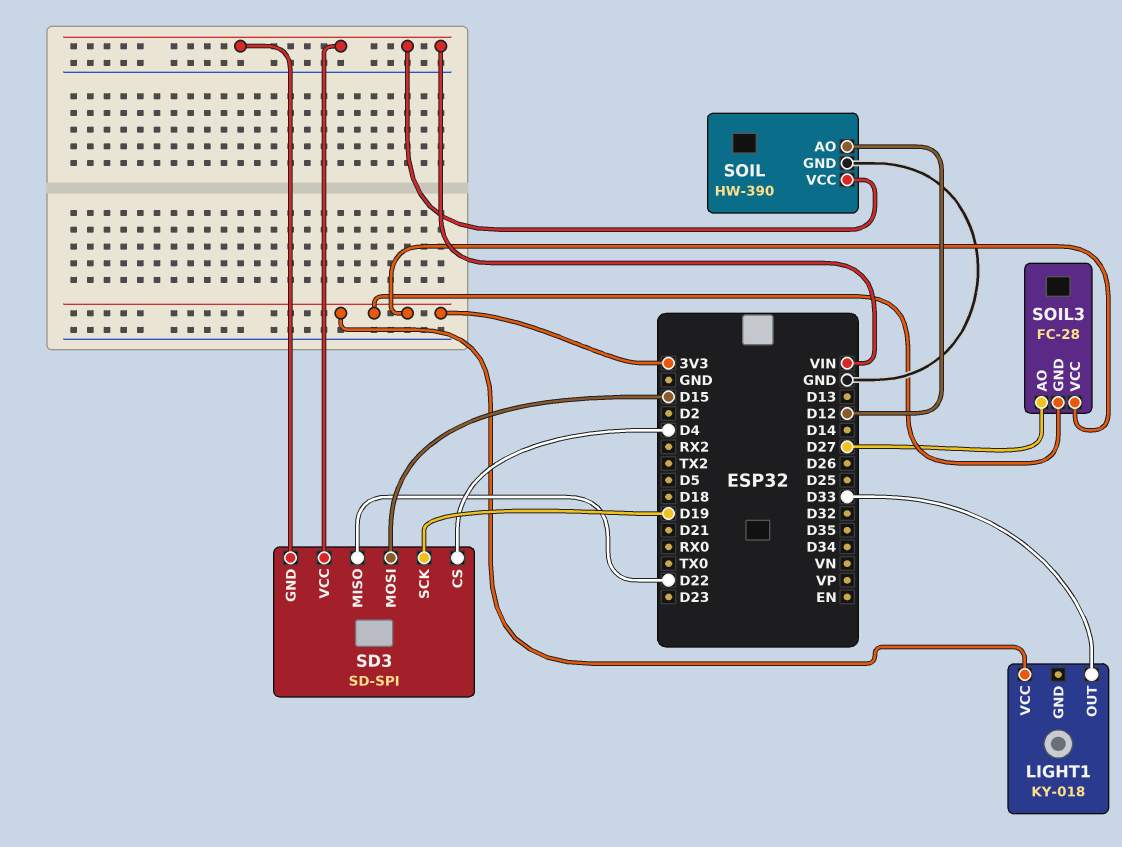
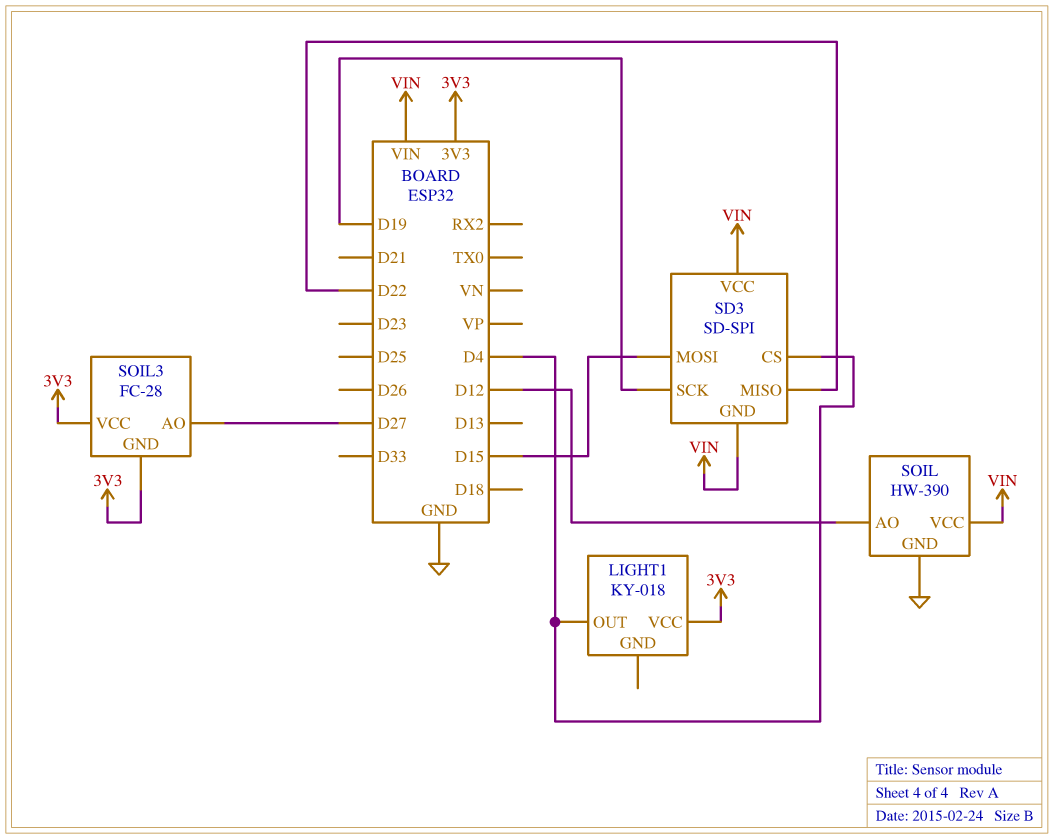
LIGHT1 pin OUT: D33 -> D4

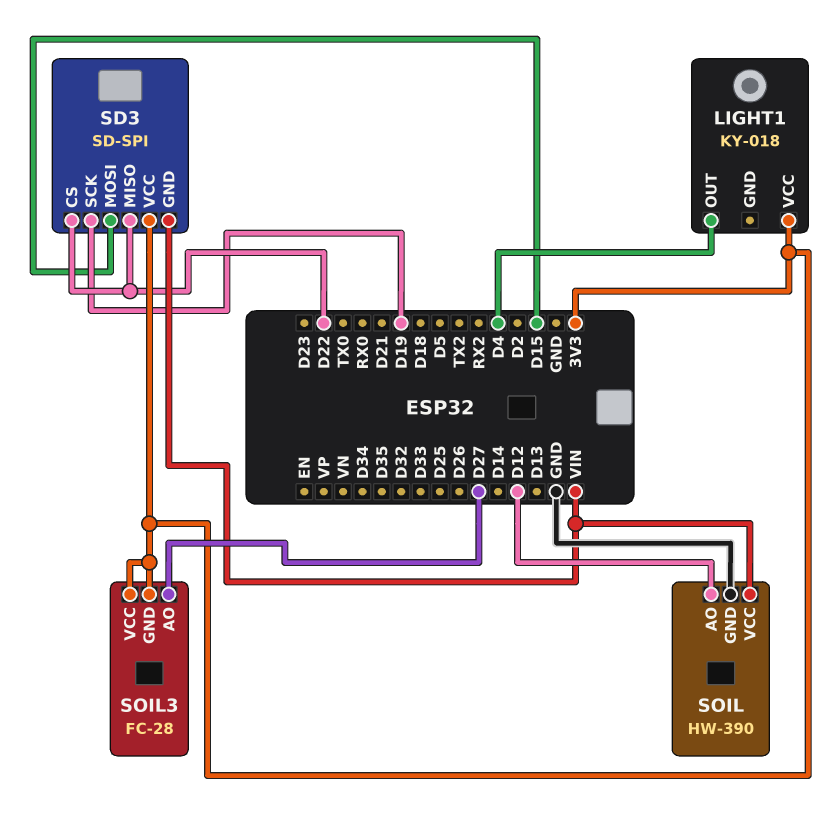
SD3 pin CS: D4 -> D22
SD3 pin VCC: VIN -> 3V3

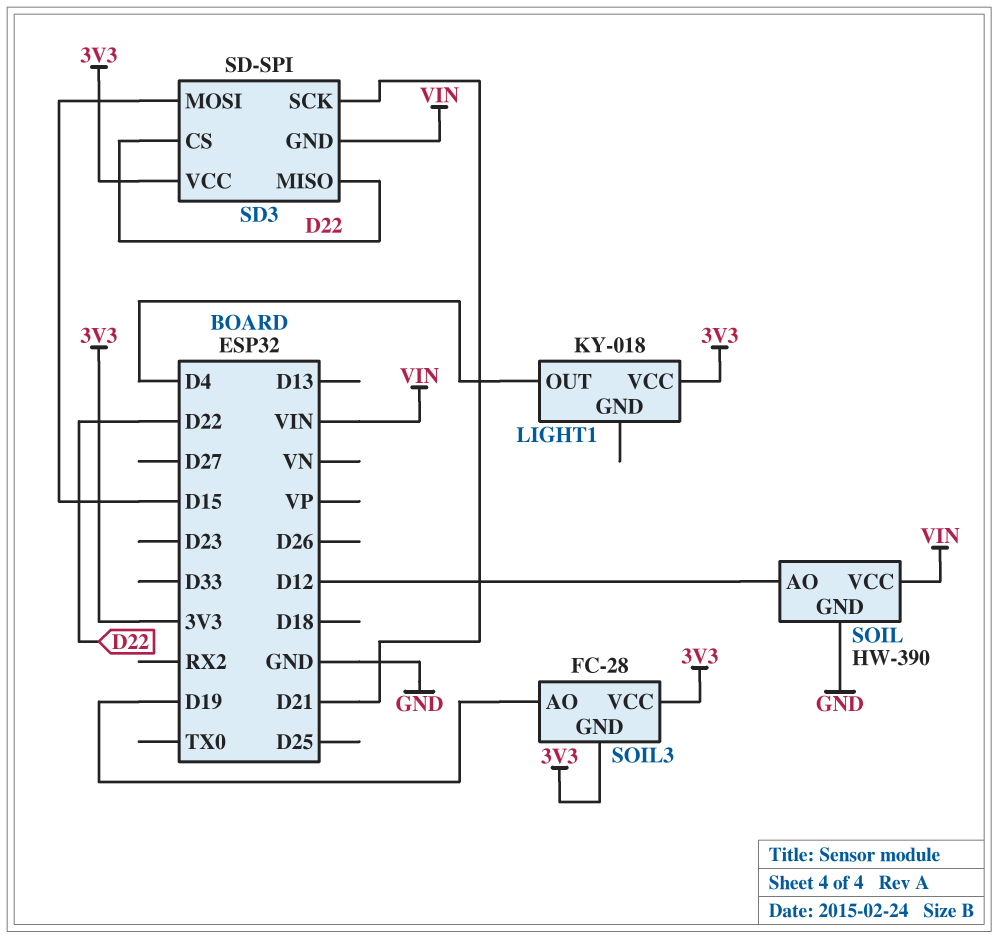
SD3 pin SCK: D19 -> D21
SOIL3 pin AO: D27 -> D19

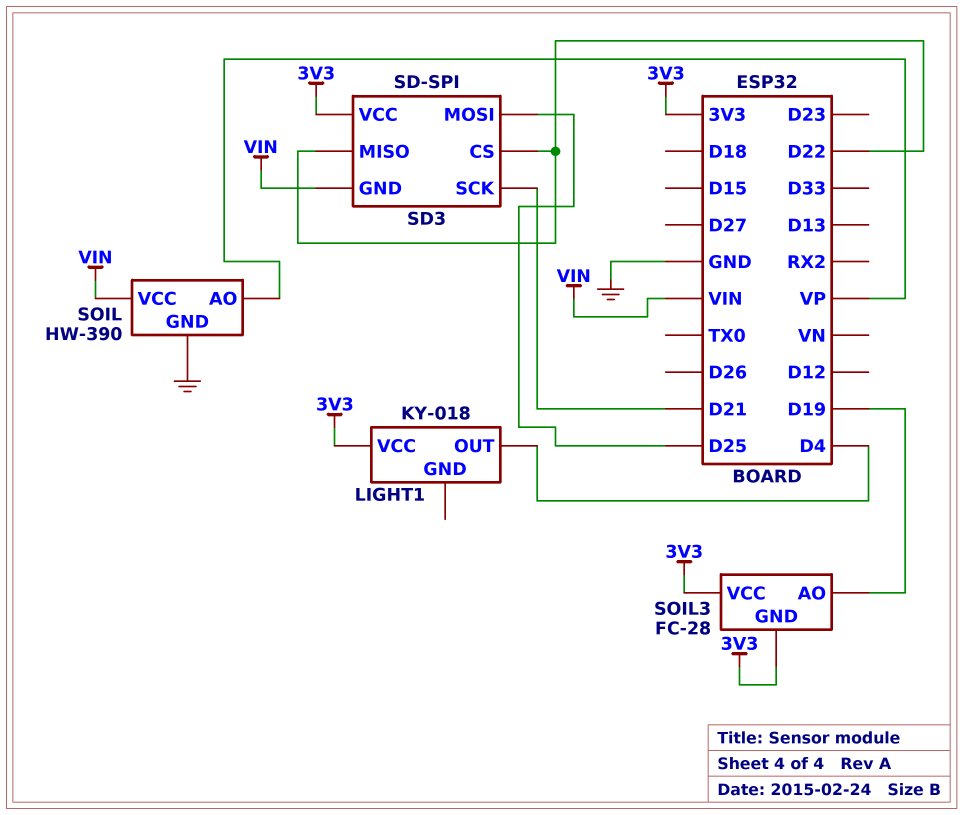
SD3 pin MOSI: D15 -> D25
SOIL pin AO: D12 -> VP

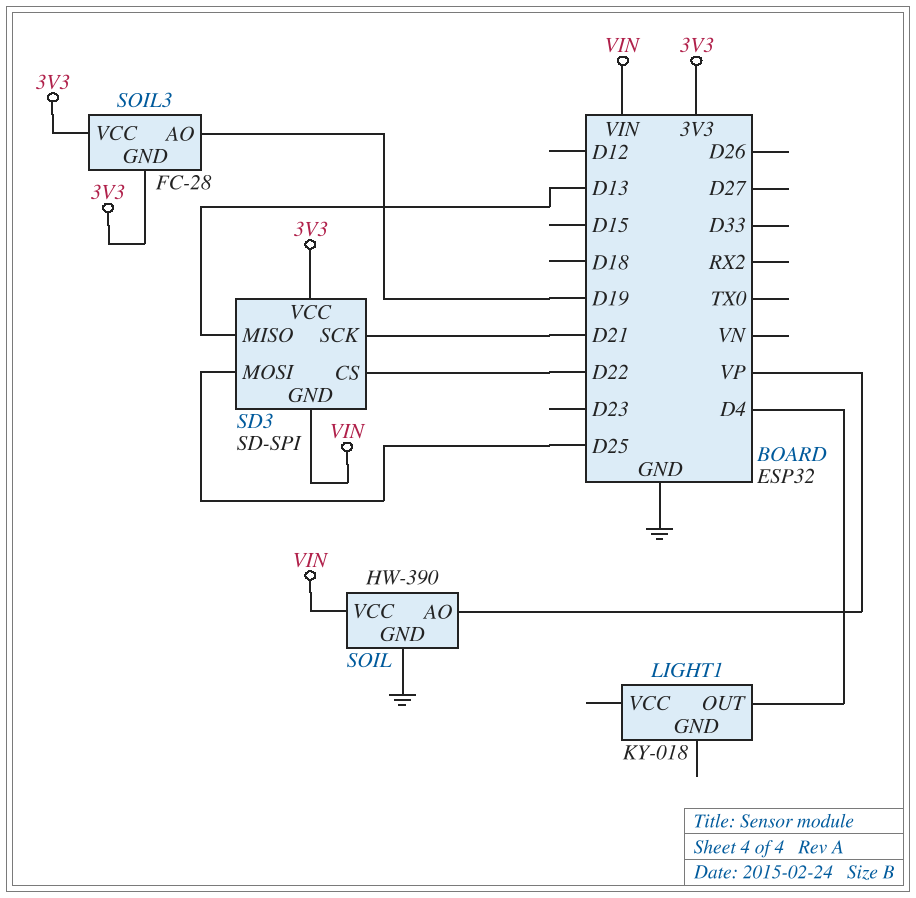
LIGHT1 pin VCC: 3V3 -> none
SD3 pin MISO: D22 -> D13

